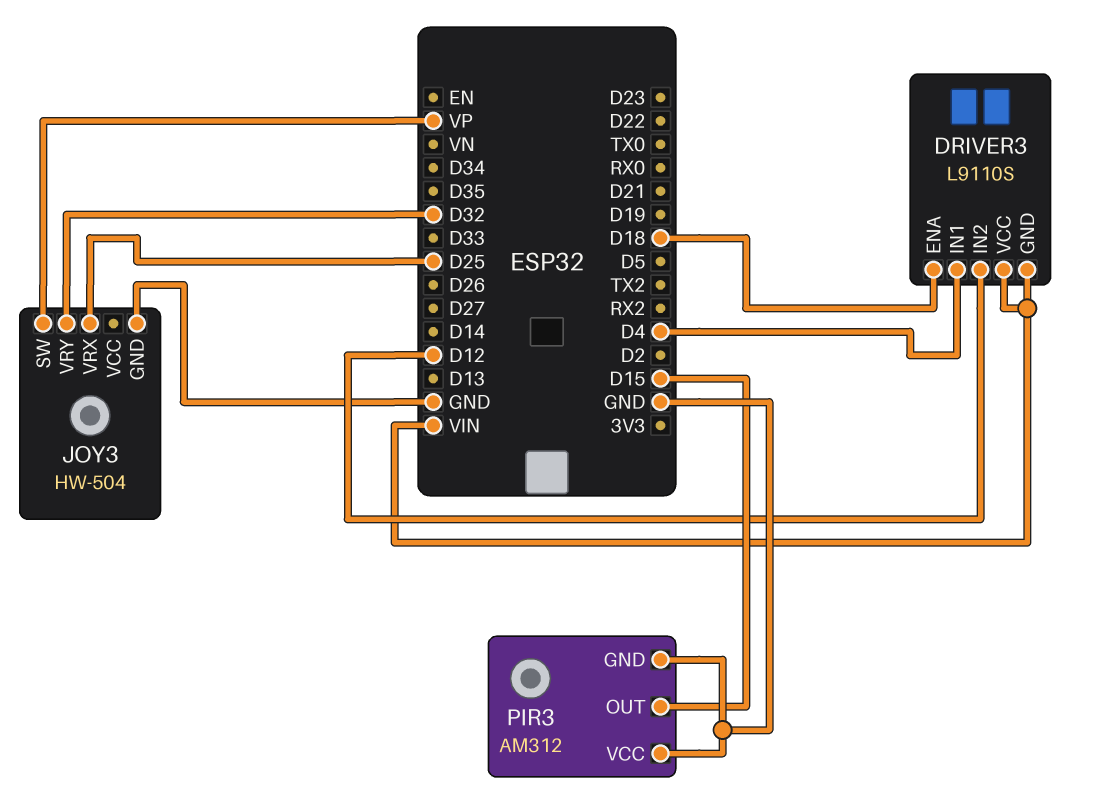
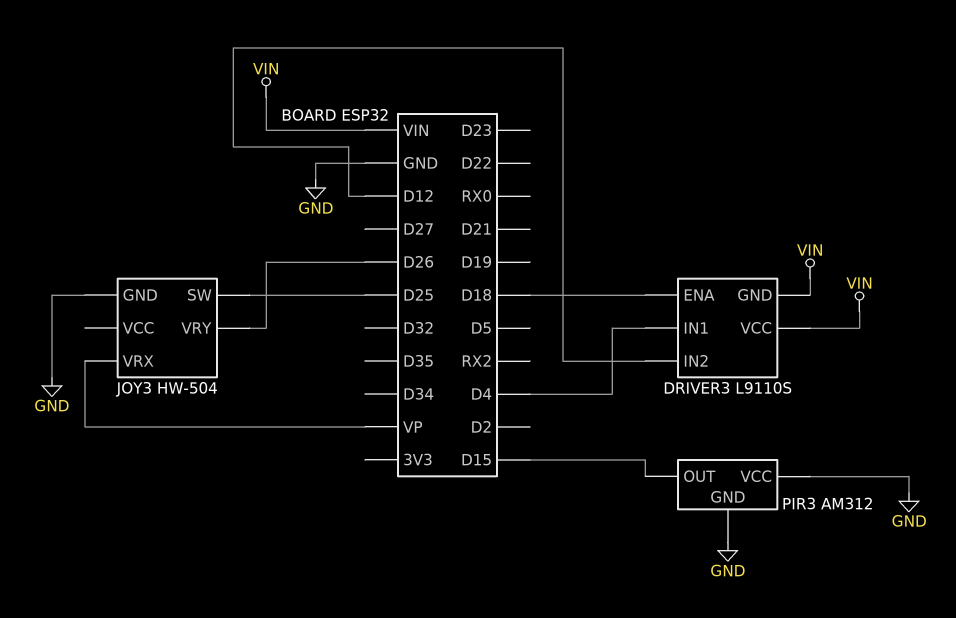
JOY3 pin SW: VP -> D25
JOY3 pin VRX: D25 -> VP
JOY3 pin VRY: D32 -> D26

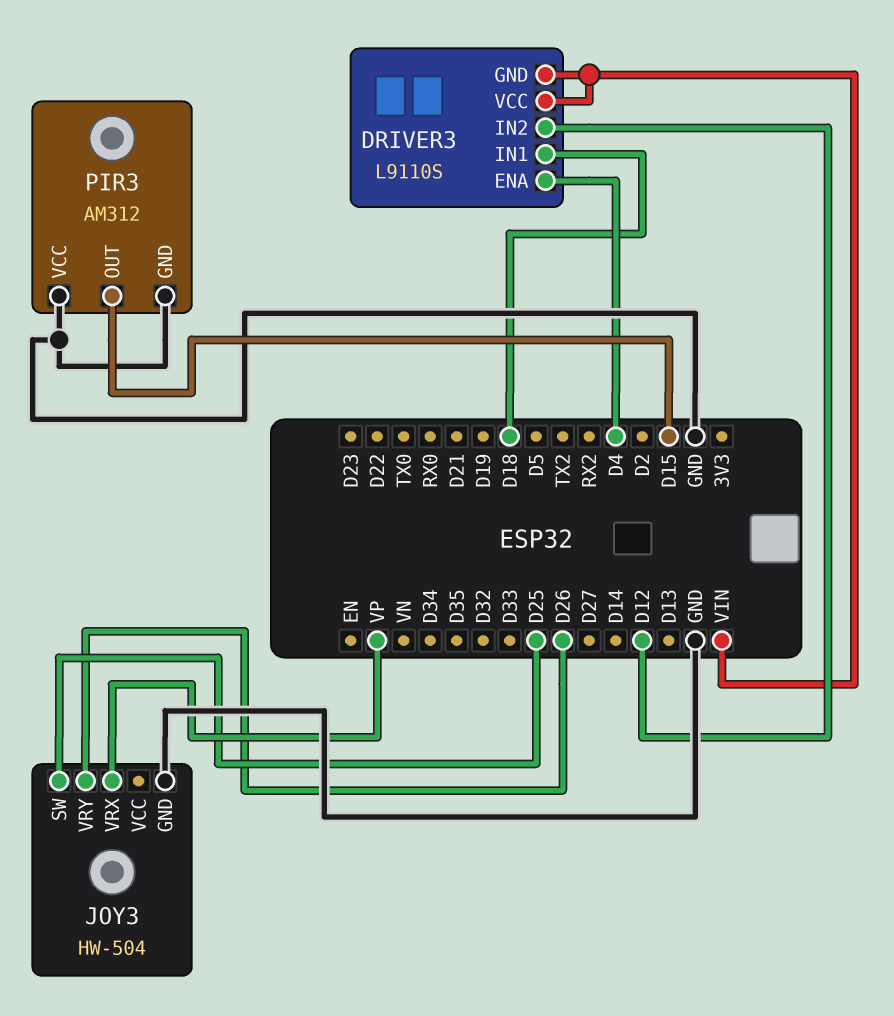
DRIVER3 pin ENA: D18 -> D4
DRIVER3 pin IN1: D4 -> D18

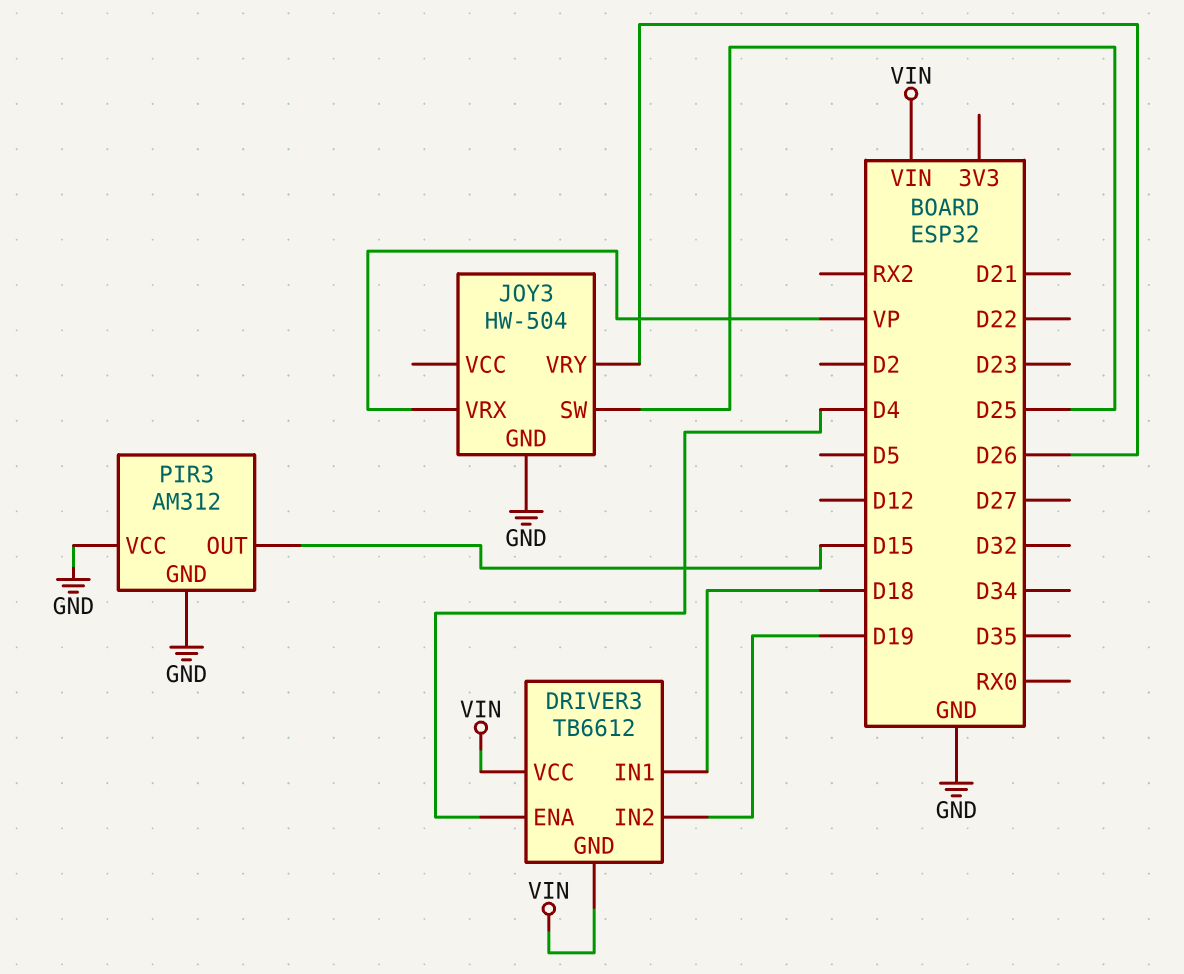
DRIVER3: L9110S -> TB6612
DRIVER3 pin IN2: D12 -> D19

